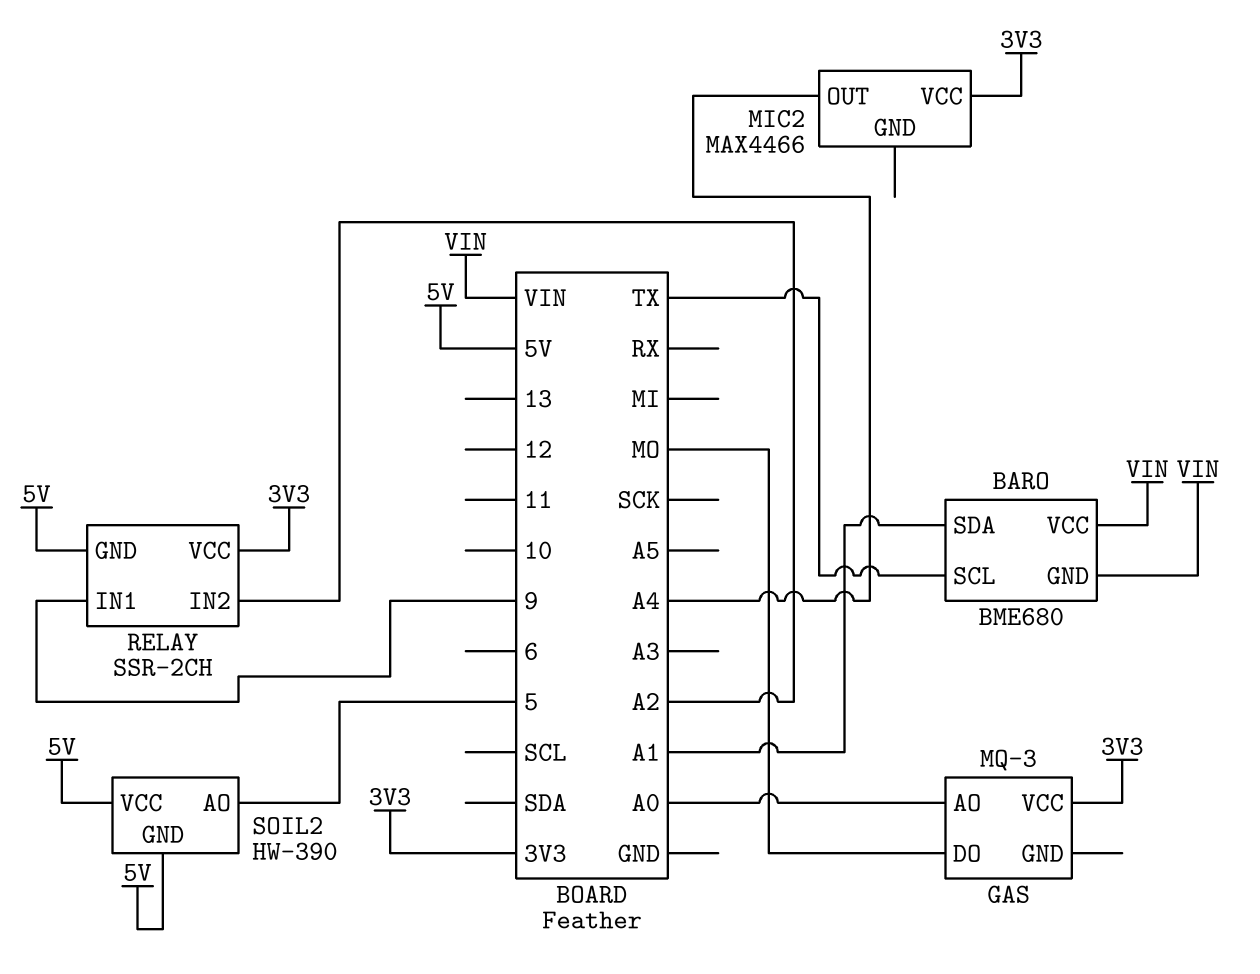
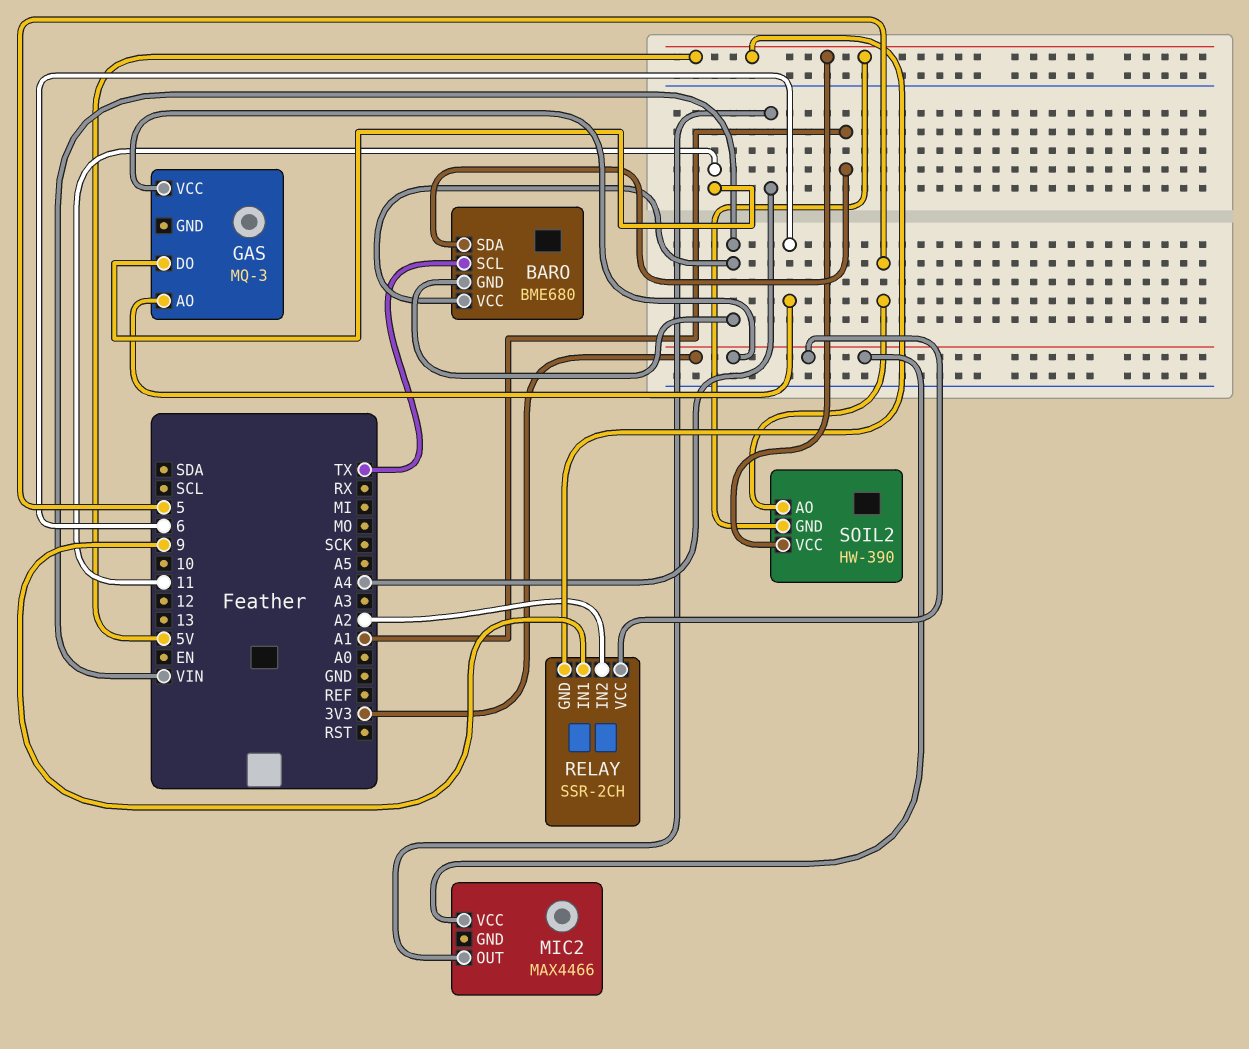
GAS pin AO: A0 -> 6
GAS pin DO: MO -> 11

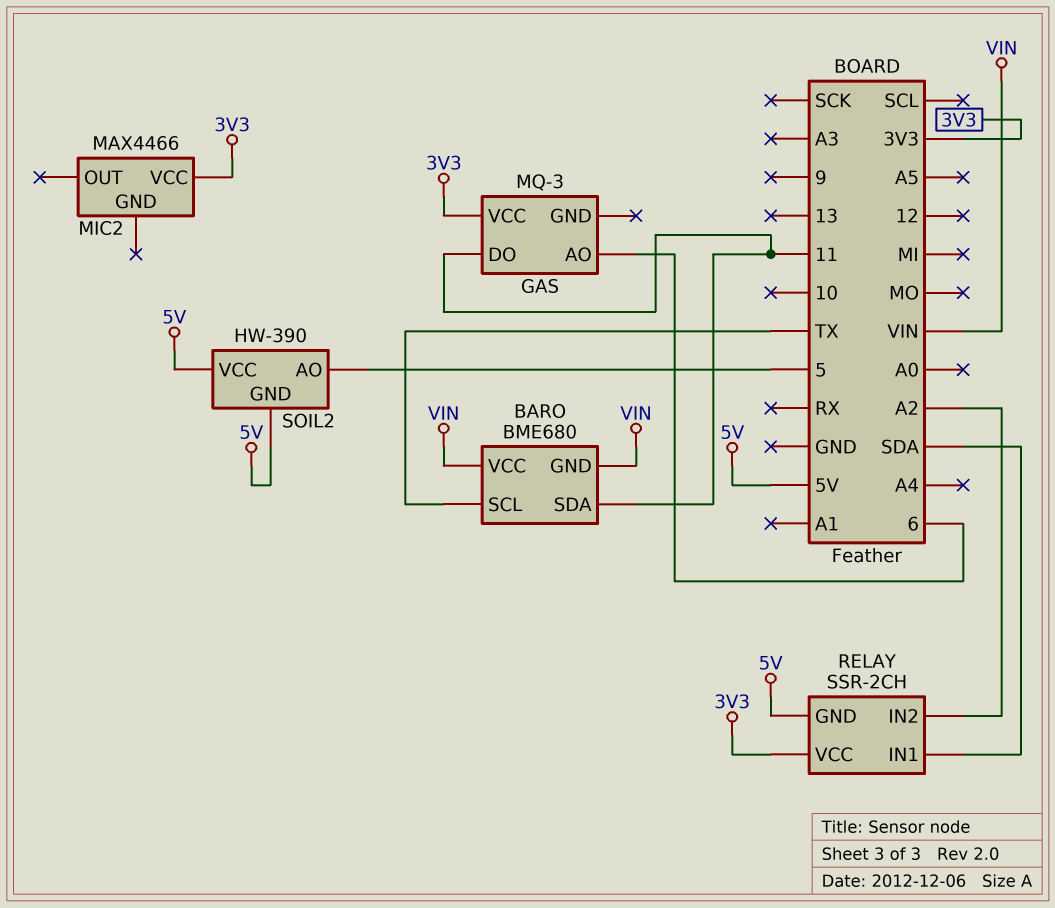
BARO pin SDA: A1 -> 11
MIC2 pin OUT: A4 -> none
RELAY pin IN1: 9 -> SDA

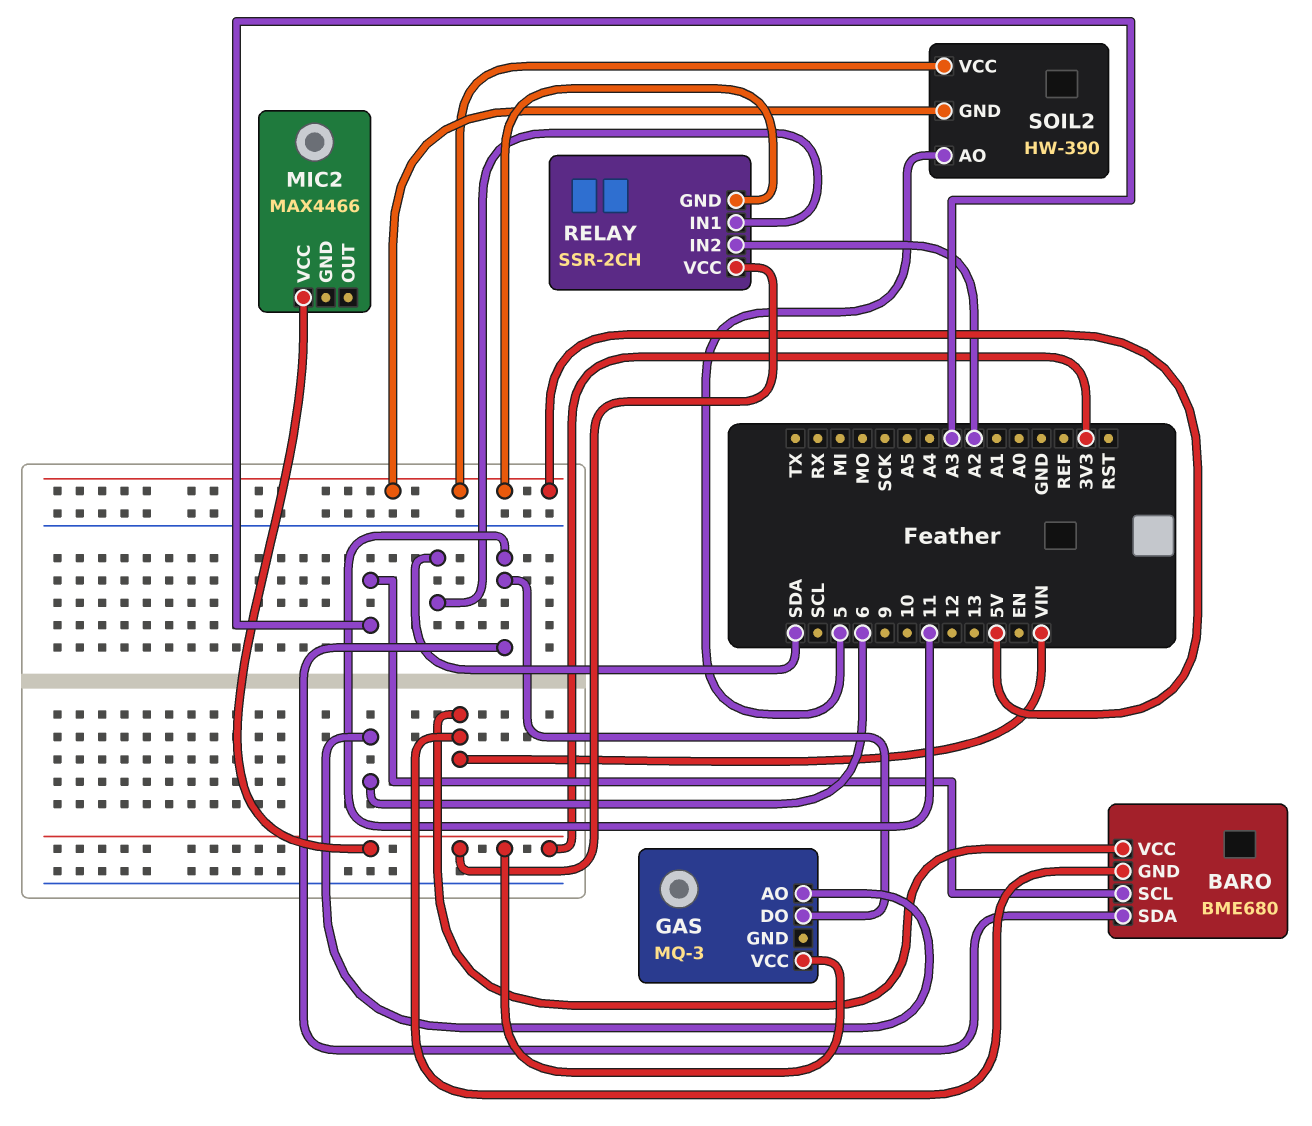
BARO pin SCL: TX -> A3

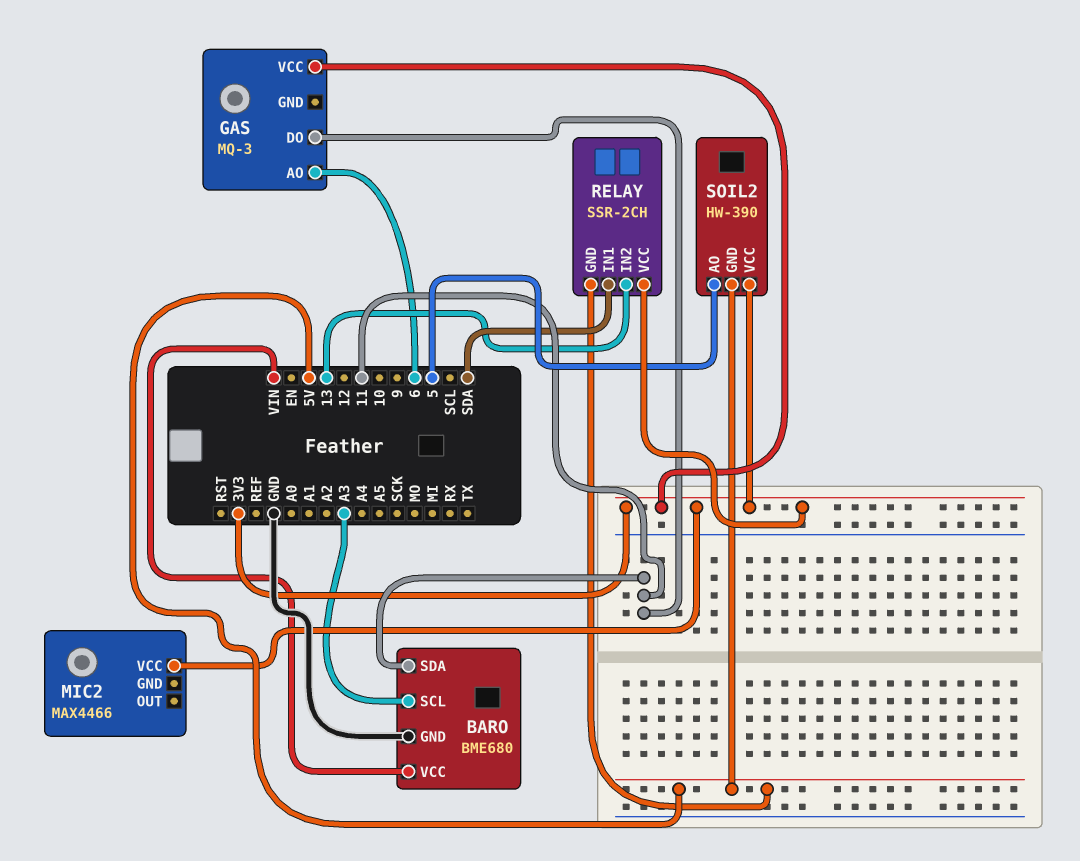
BARO pin GND: VIN -> GND
RELAY pin IN2: A2 -> 13
SOIL2 pin VCC: 5V -> 3V3

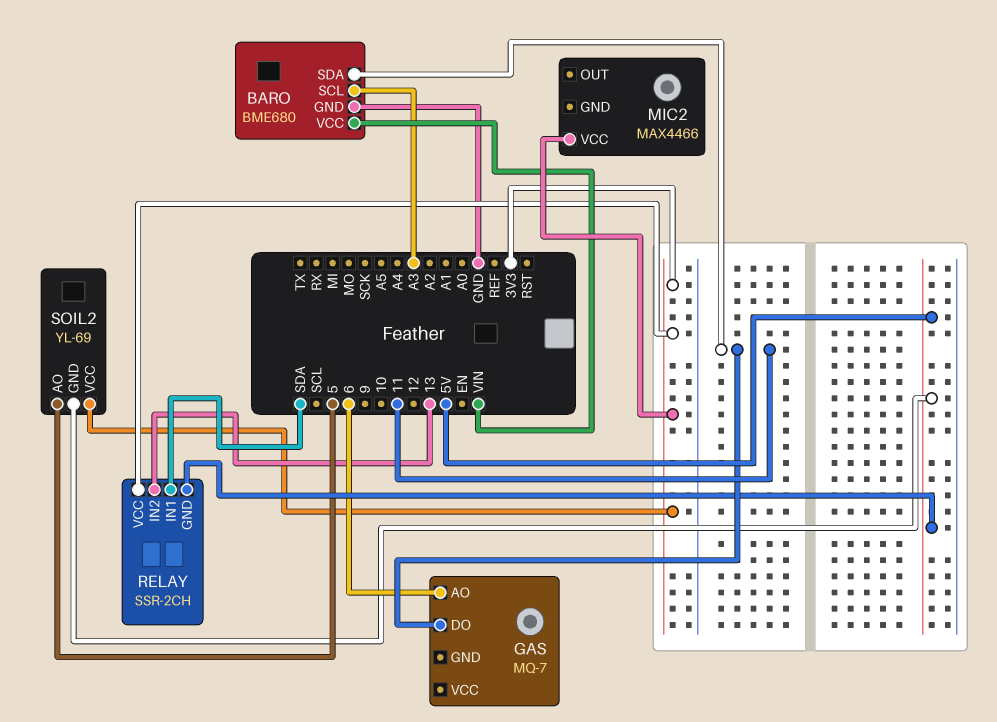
GAS: MQ-3 -> MQ-7
GAS pin VCC: 3V3 -> none
SOIL2: HW-390 -> YL-69

